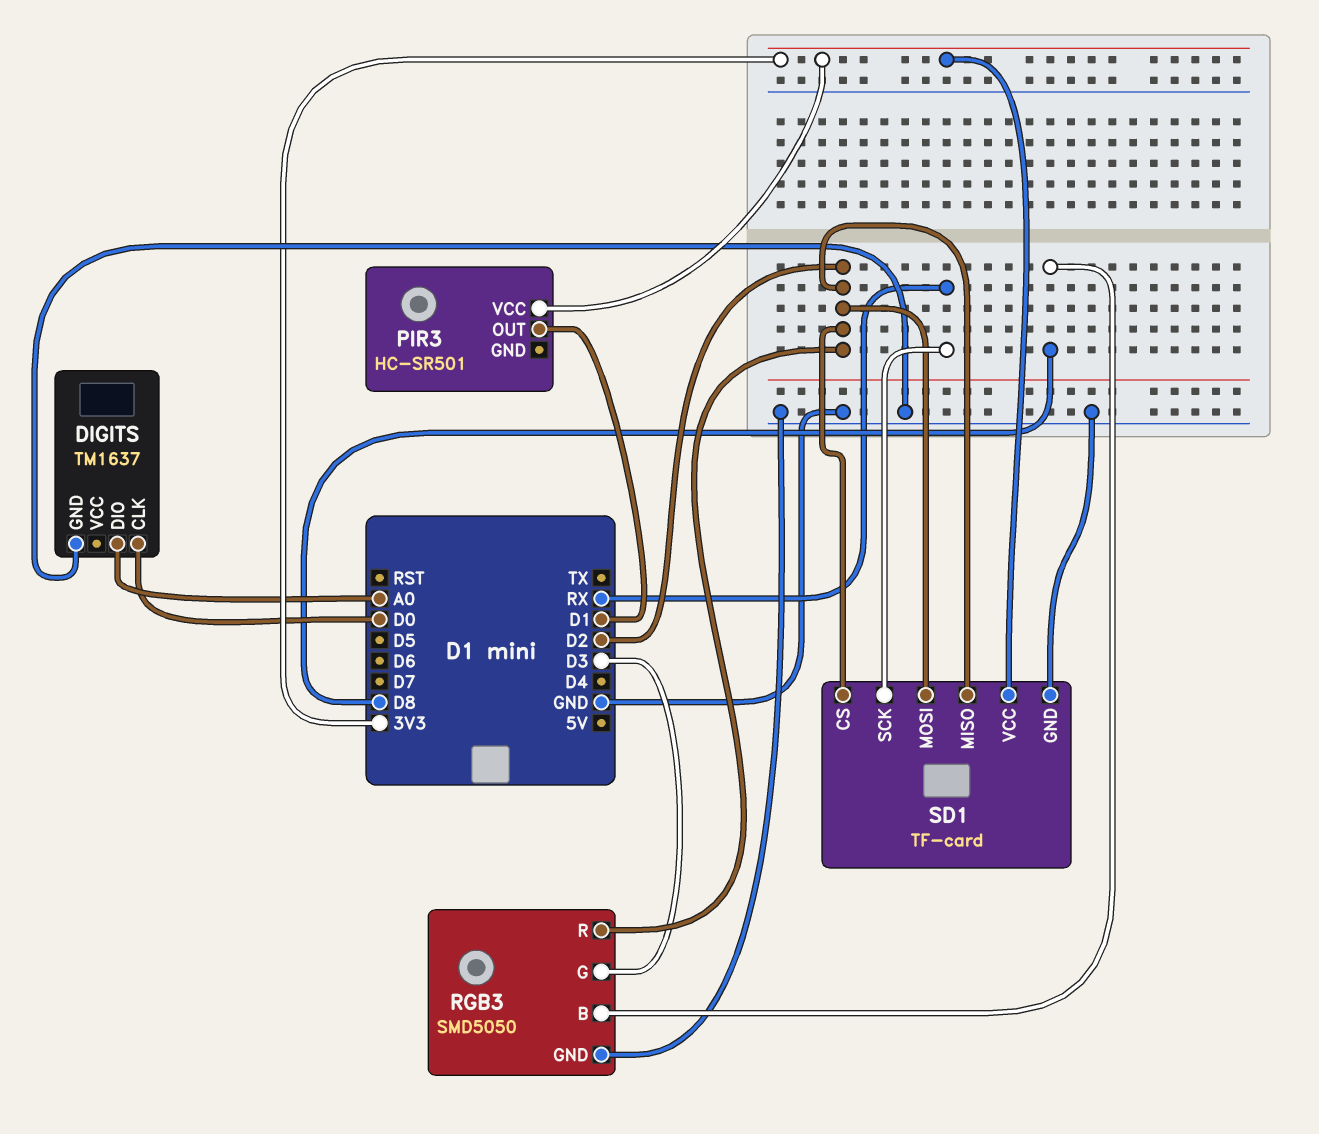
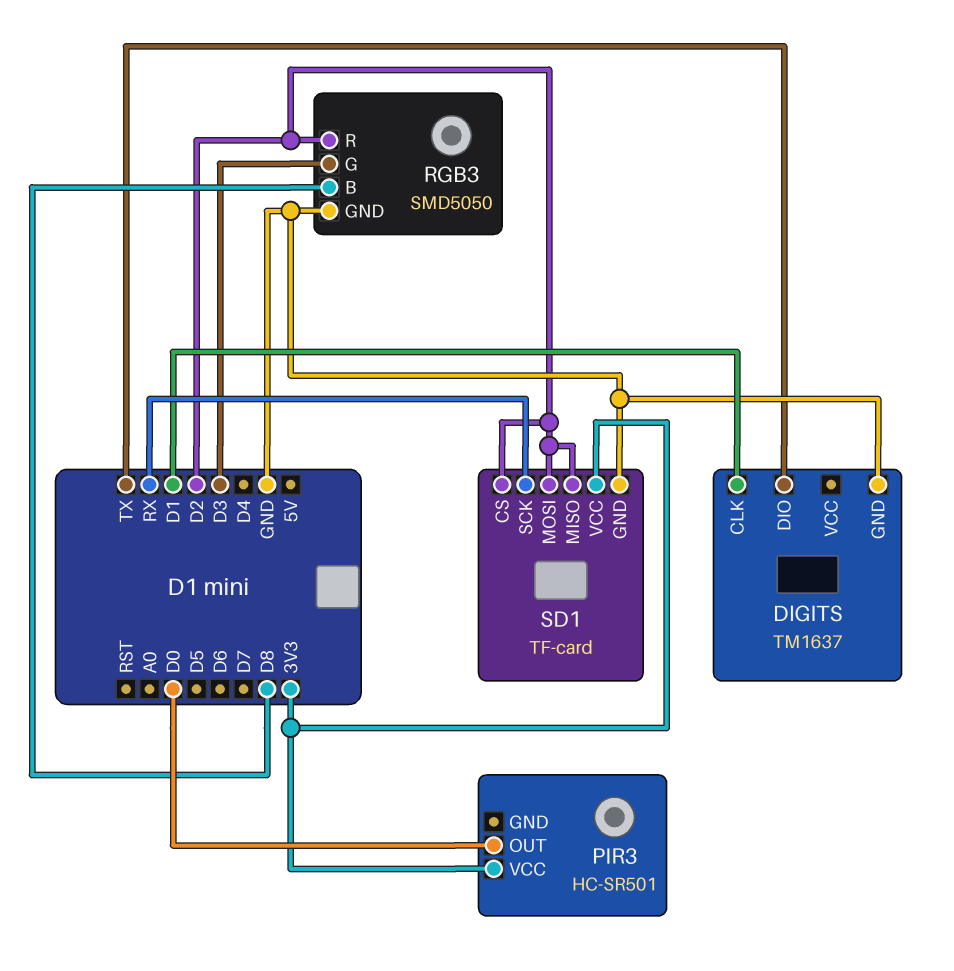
DIGITS pin CLK: D0 -> D1
DIGITS pin DIO: A0 -> TX
PIR3 pin OUT: D1 -> D0

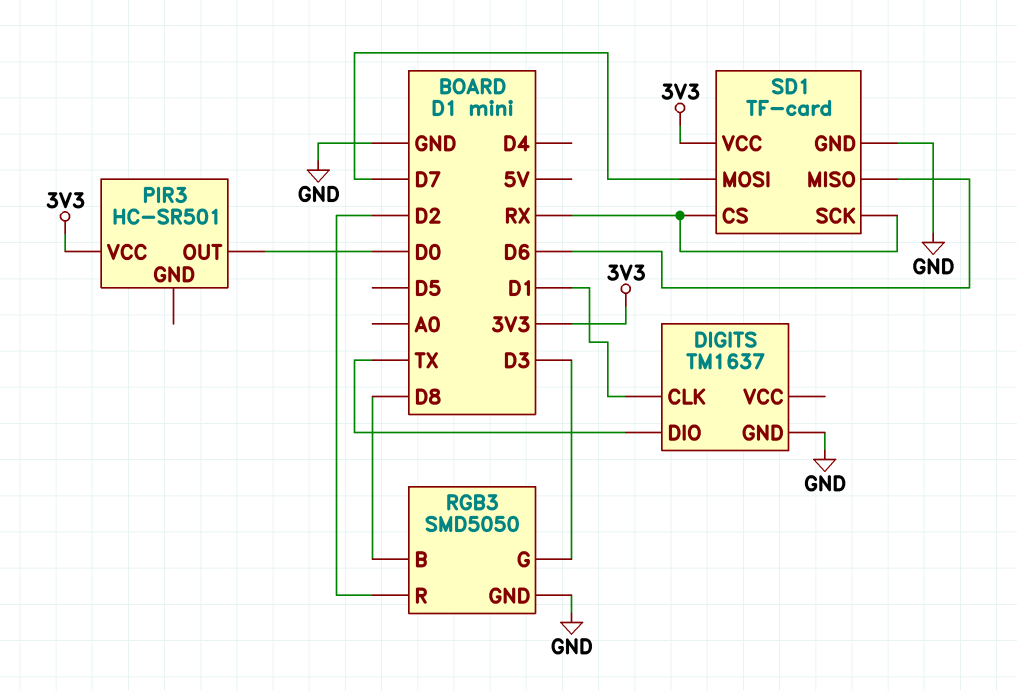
SD1 pin CS: D2 -> RX
SD1 pin MISO: D2 -> D6
SD1 pin MOSI: D2 -> D7

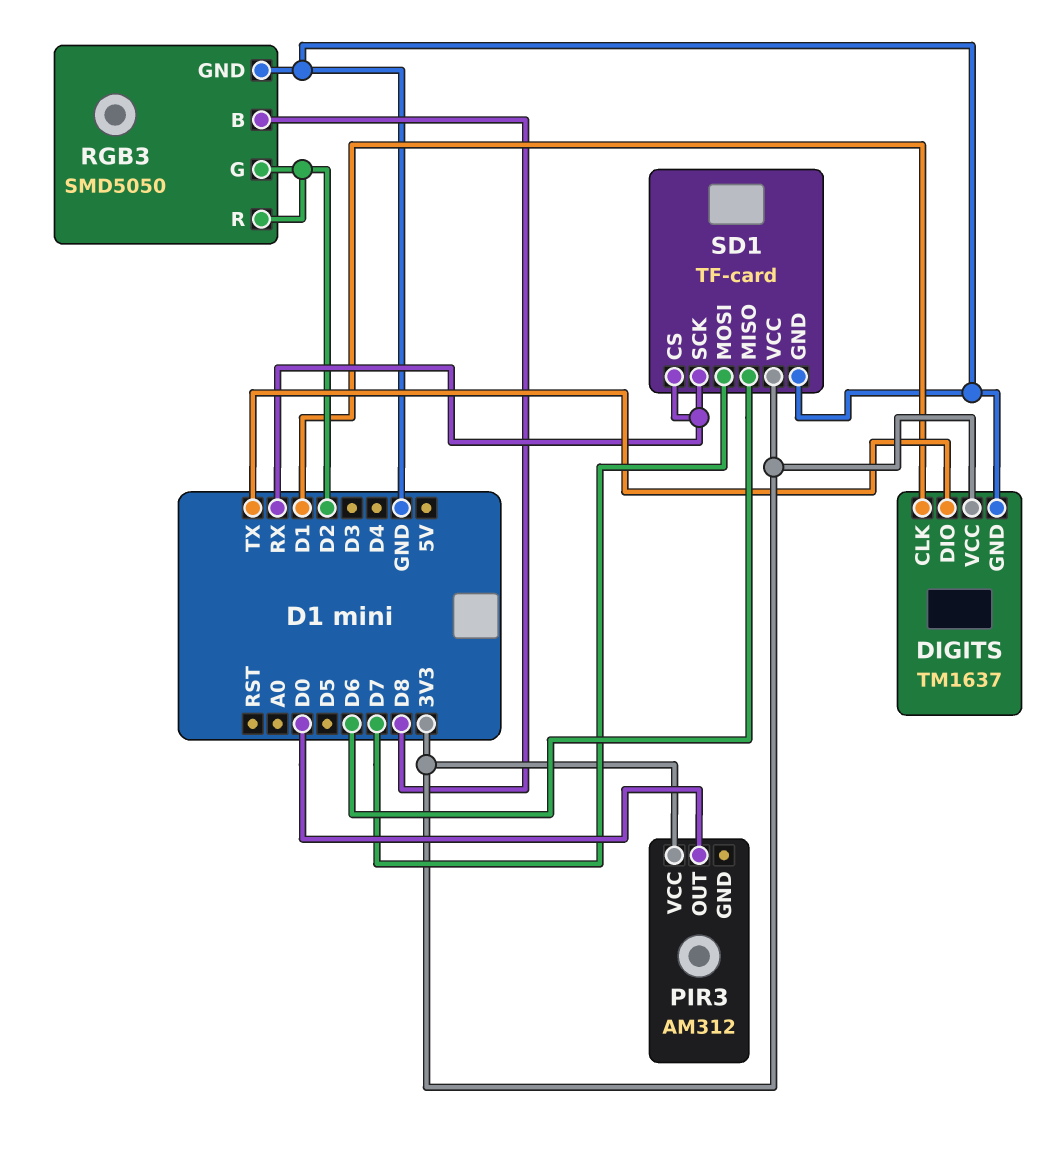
DIGITS pin VCC: none -> 3V3
PIR3: HC-SR501 -> AM312
RGB3 pin G: D3 -> D2

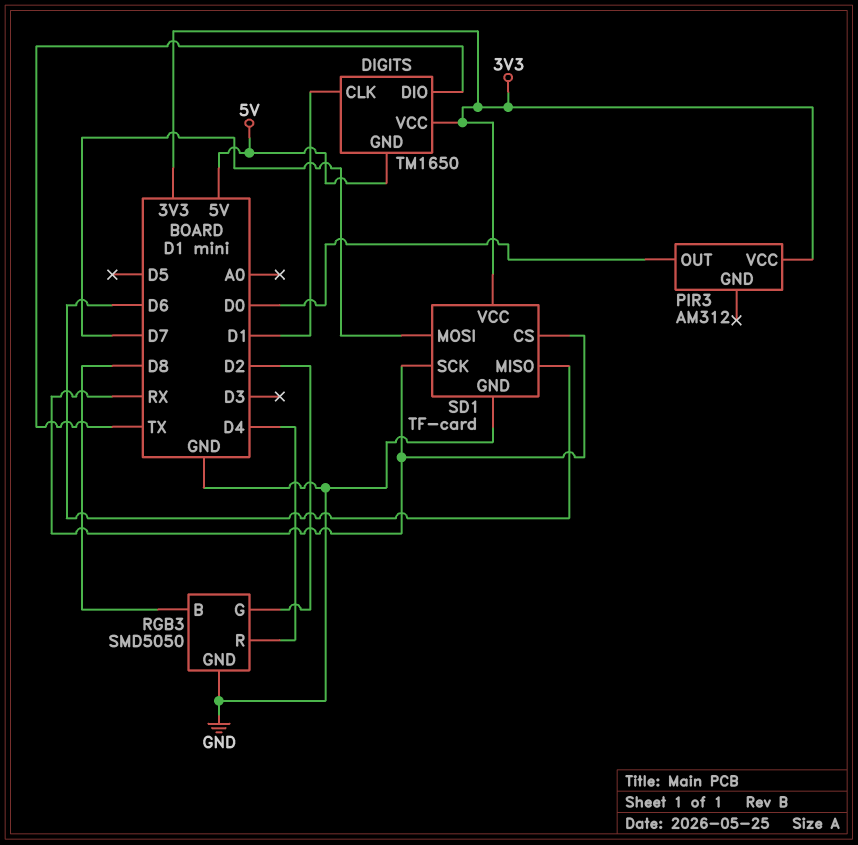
DIGITS: TM1637 -> TM1650
DIGITS pin GND: GND -> 5V
RGB3 pin R: D2 -> D4

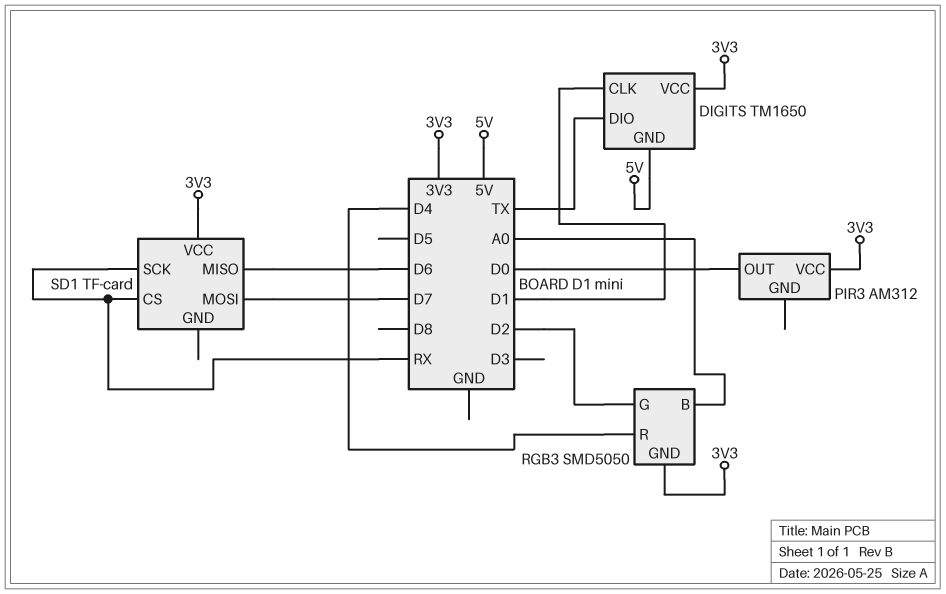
RGB3 pin B: D8 -> A0
RGB3 pin GND: GND -> 3V3
SD1 pin GND: GND -> none

